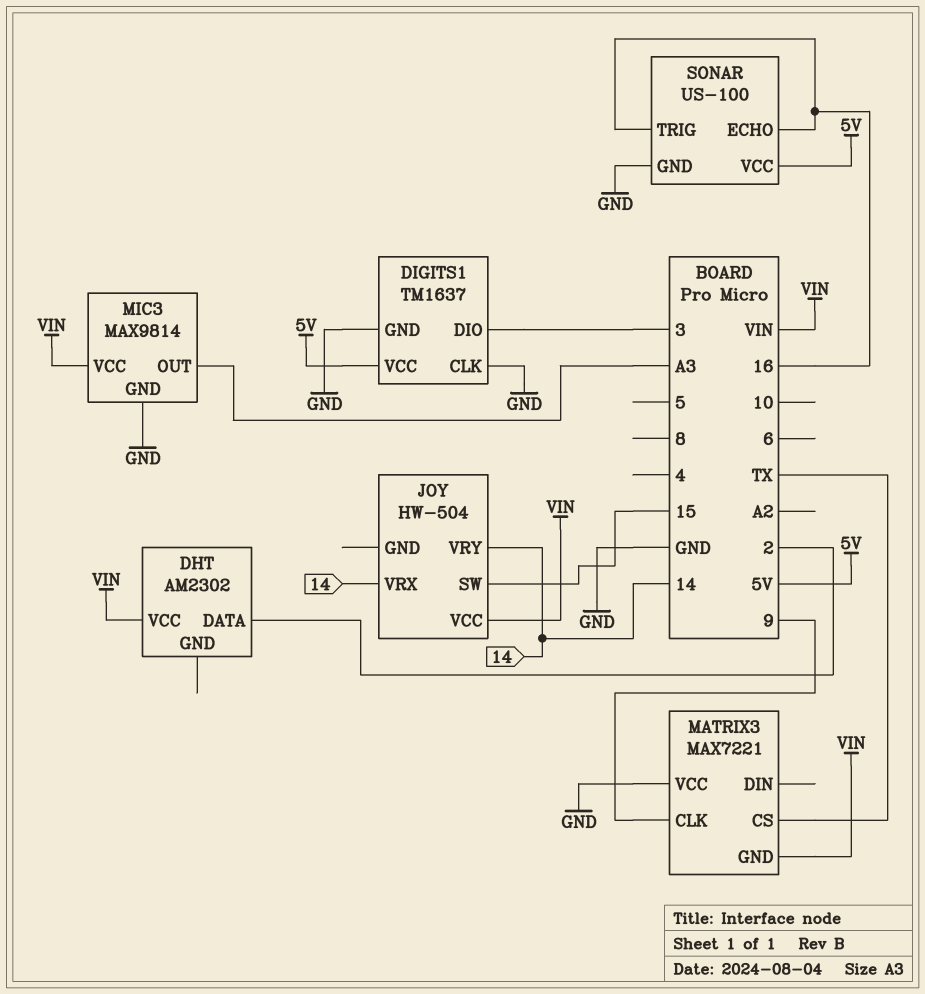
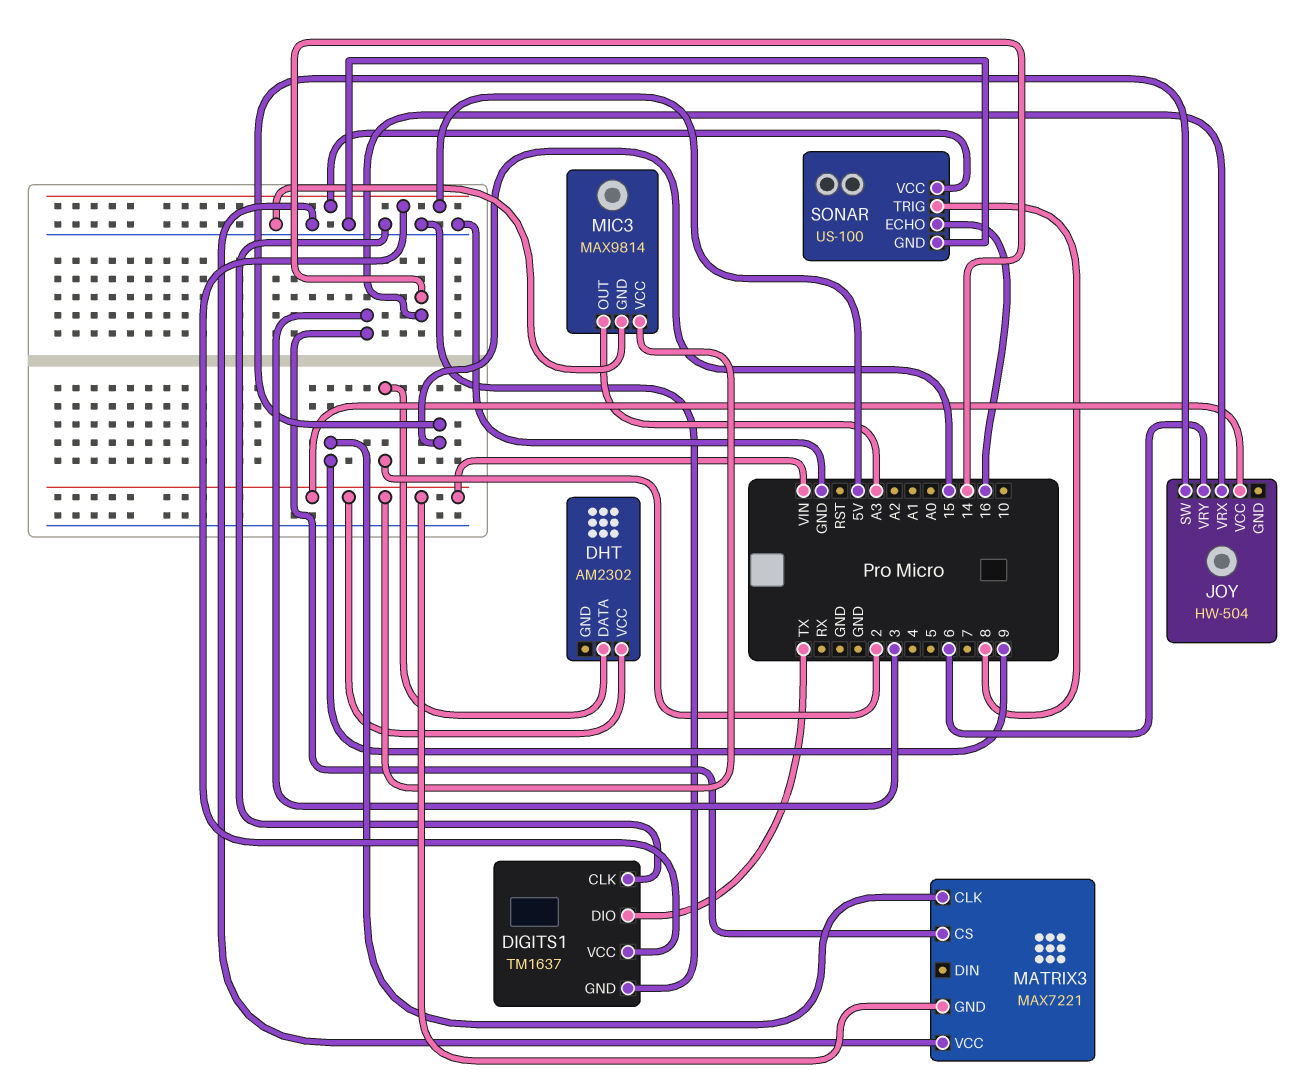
DIGITS1 pin DIO: 3 -> TX
JOY pin VRY: 14 -> 6
MATRIX3 pin CS: TX -> 3
SONAR pin TRIG: 16 -> 8

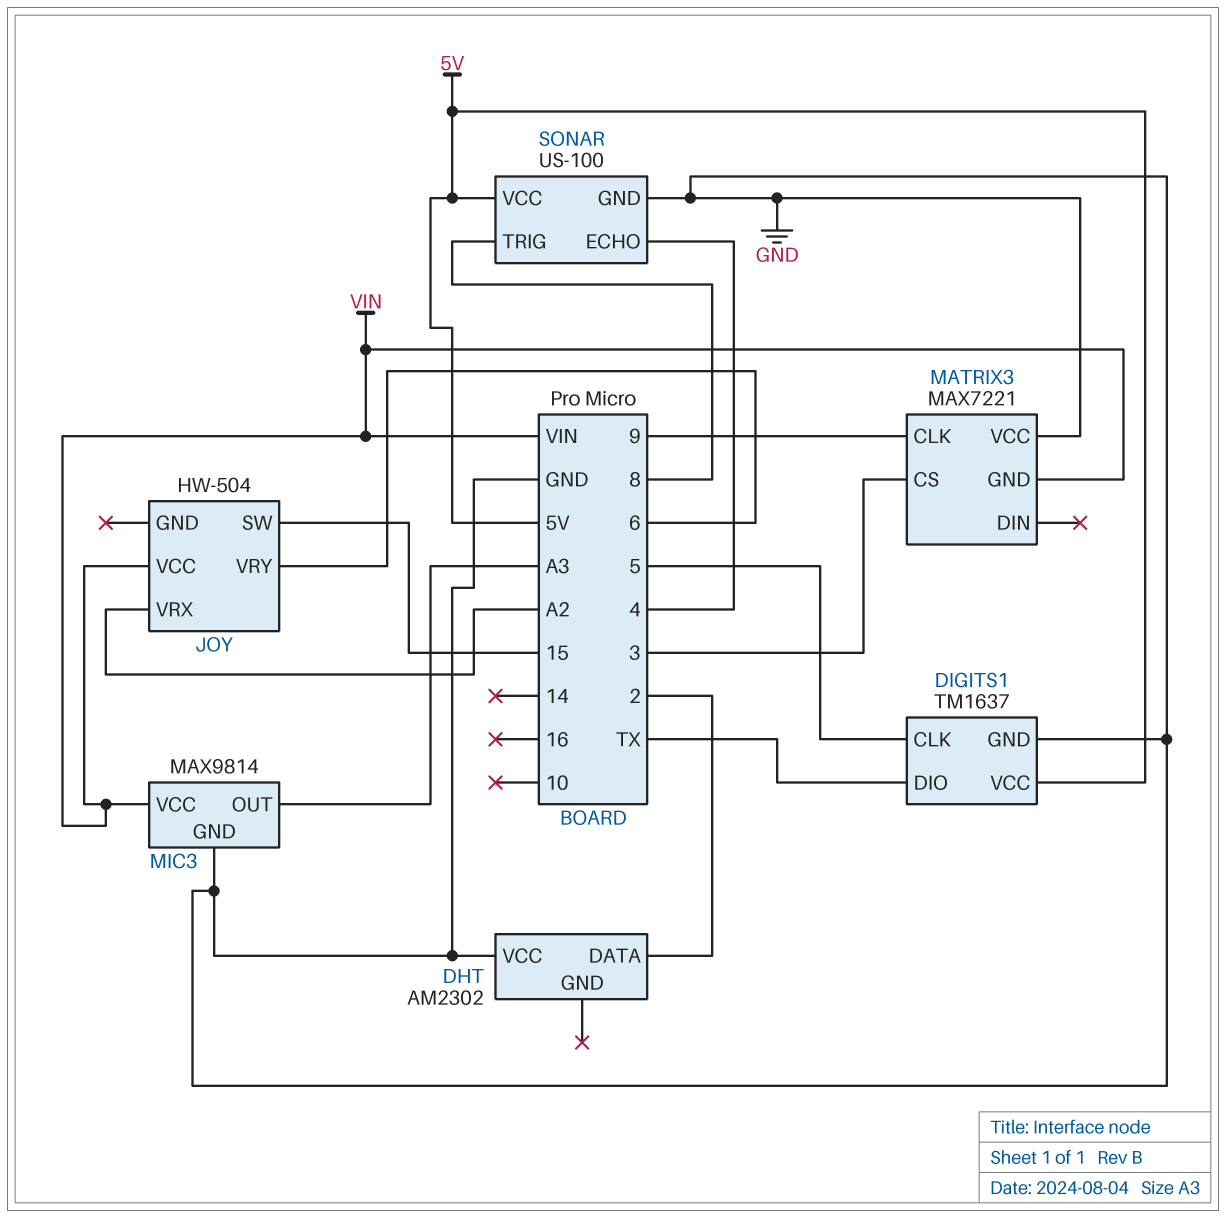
DHT pin VCC: VIN -> GND
DIGITS1 pin CLK: GND -> 5
JOY pin VRX: 14 -> A2
SONAR pin ECHO: 16 -> 4

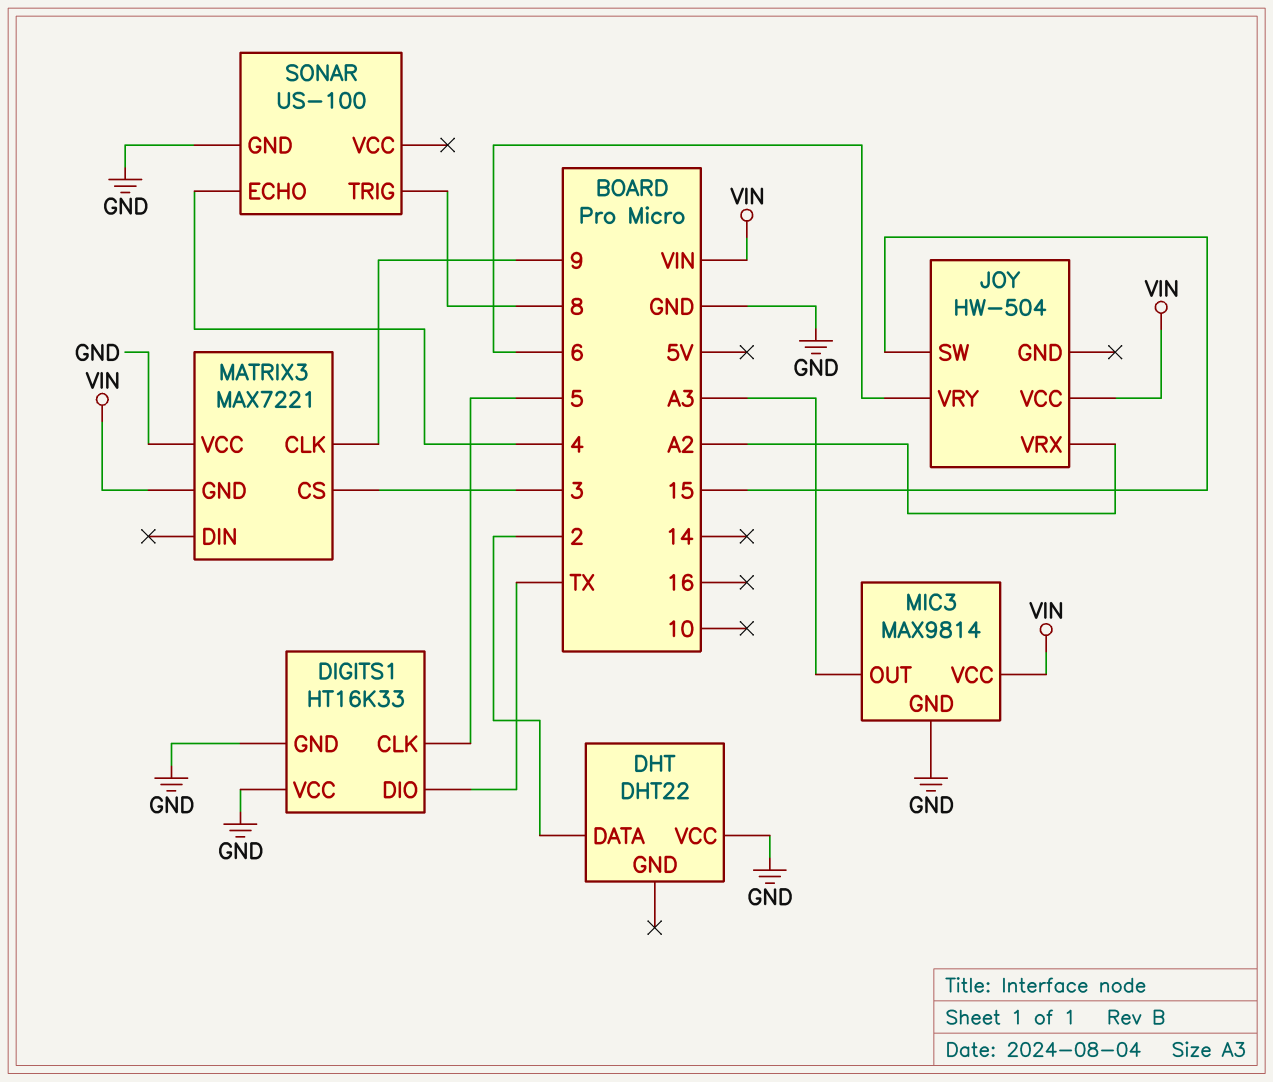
DHT: AM2302 -> DHT22
DIGITS1: TM1637 -> HT16K33
DIGITS1 pin VCC: 5V -> GND
SONAR pin VCC: 5V -> none

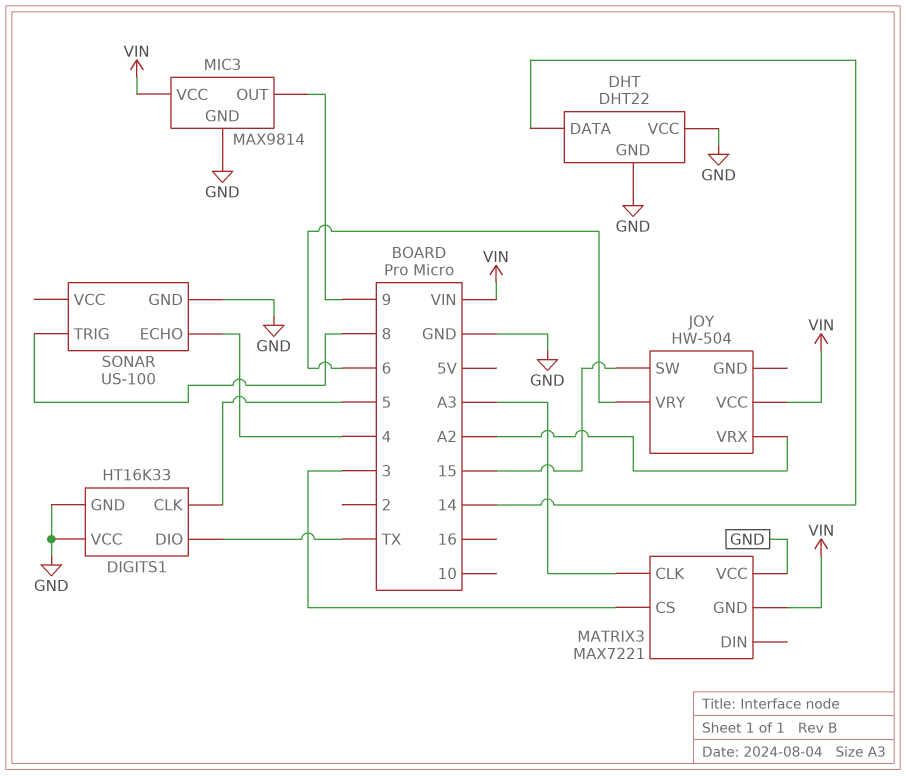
DHT pin DATA: 2 -> 14
DHT pin GND: none -> GND
MATRIX3 pin CLK: 9 -> A3
MIC3 pin OUT: A3 -> 9

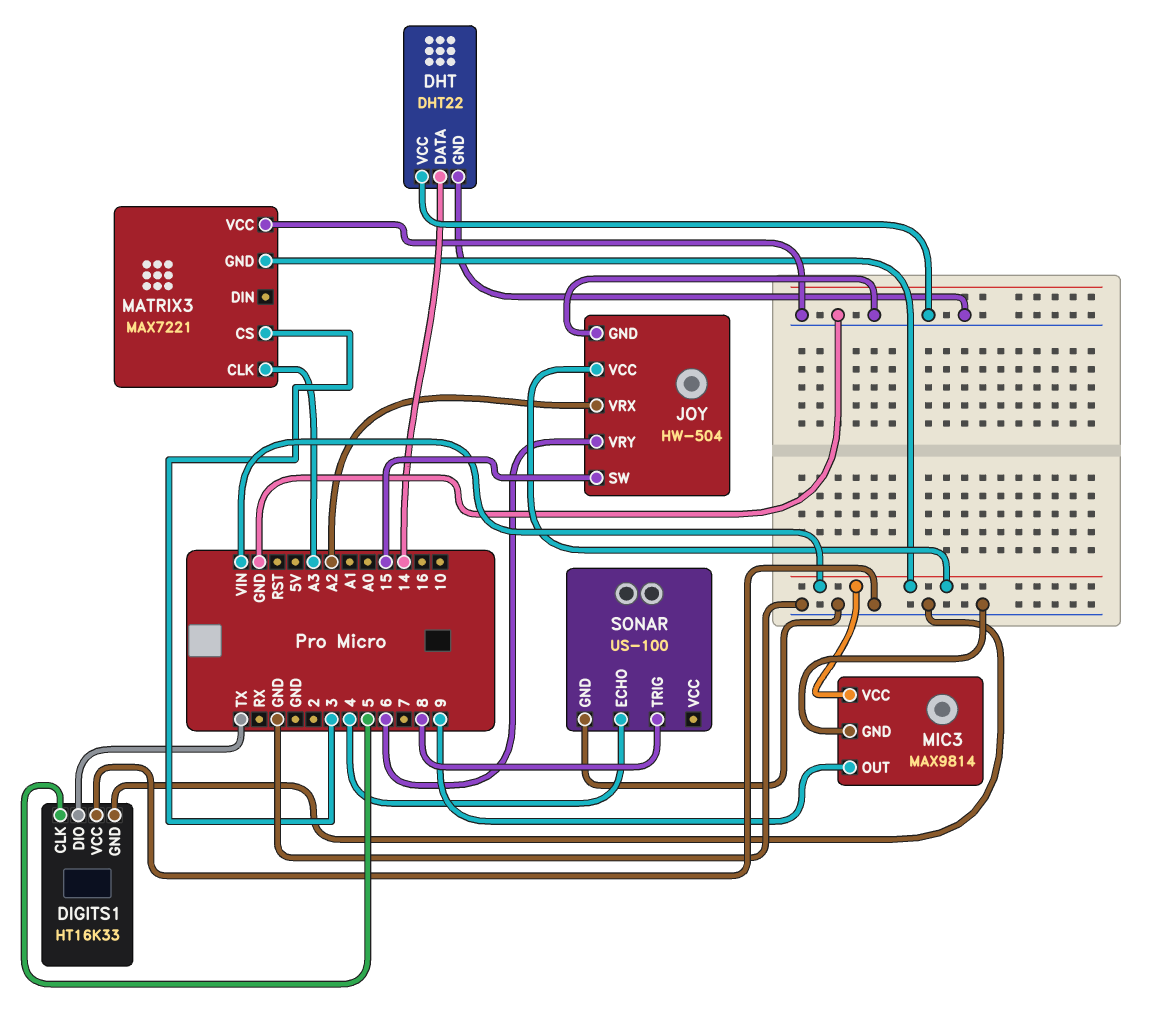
JOY pin GND: none -> GND

